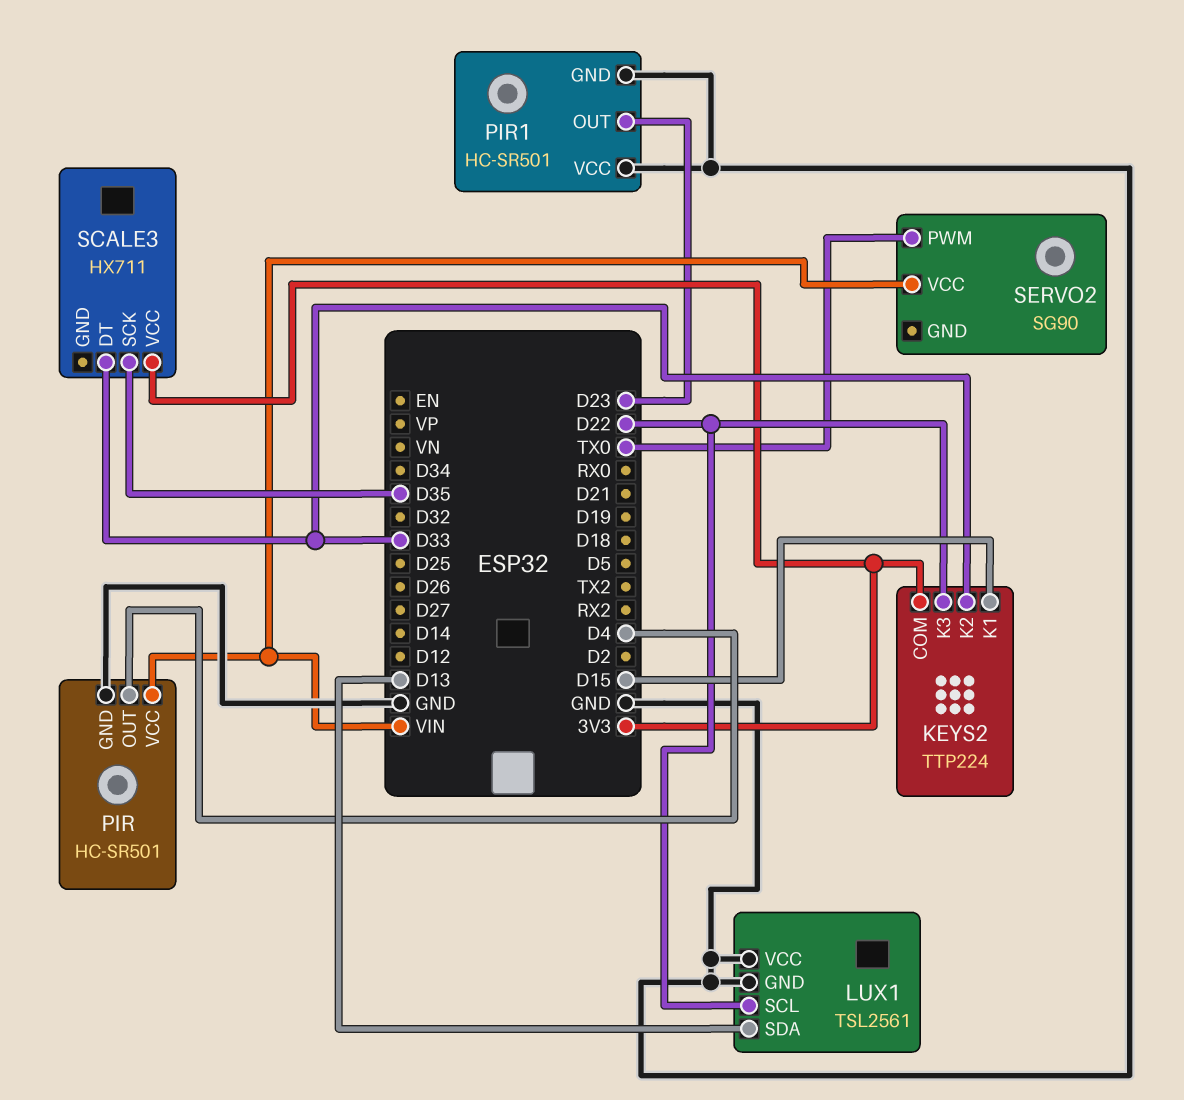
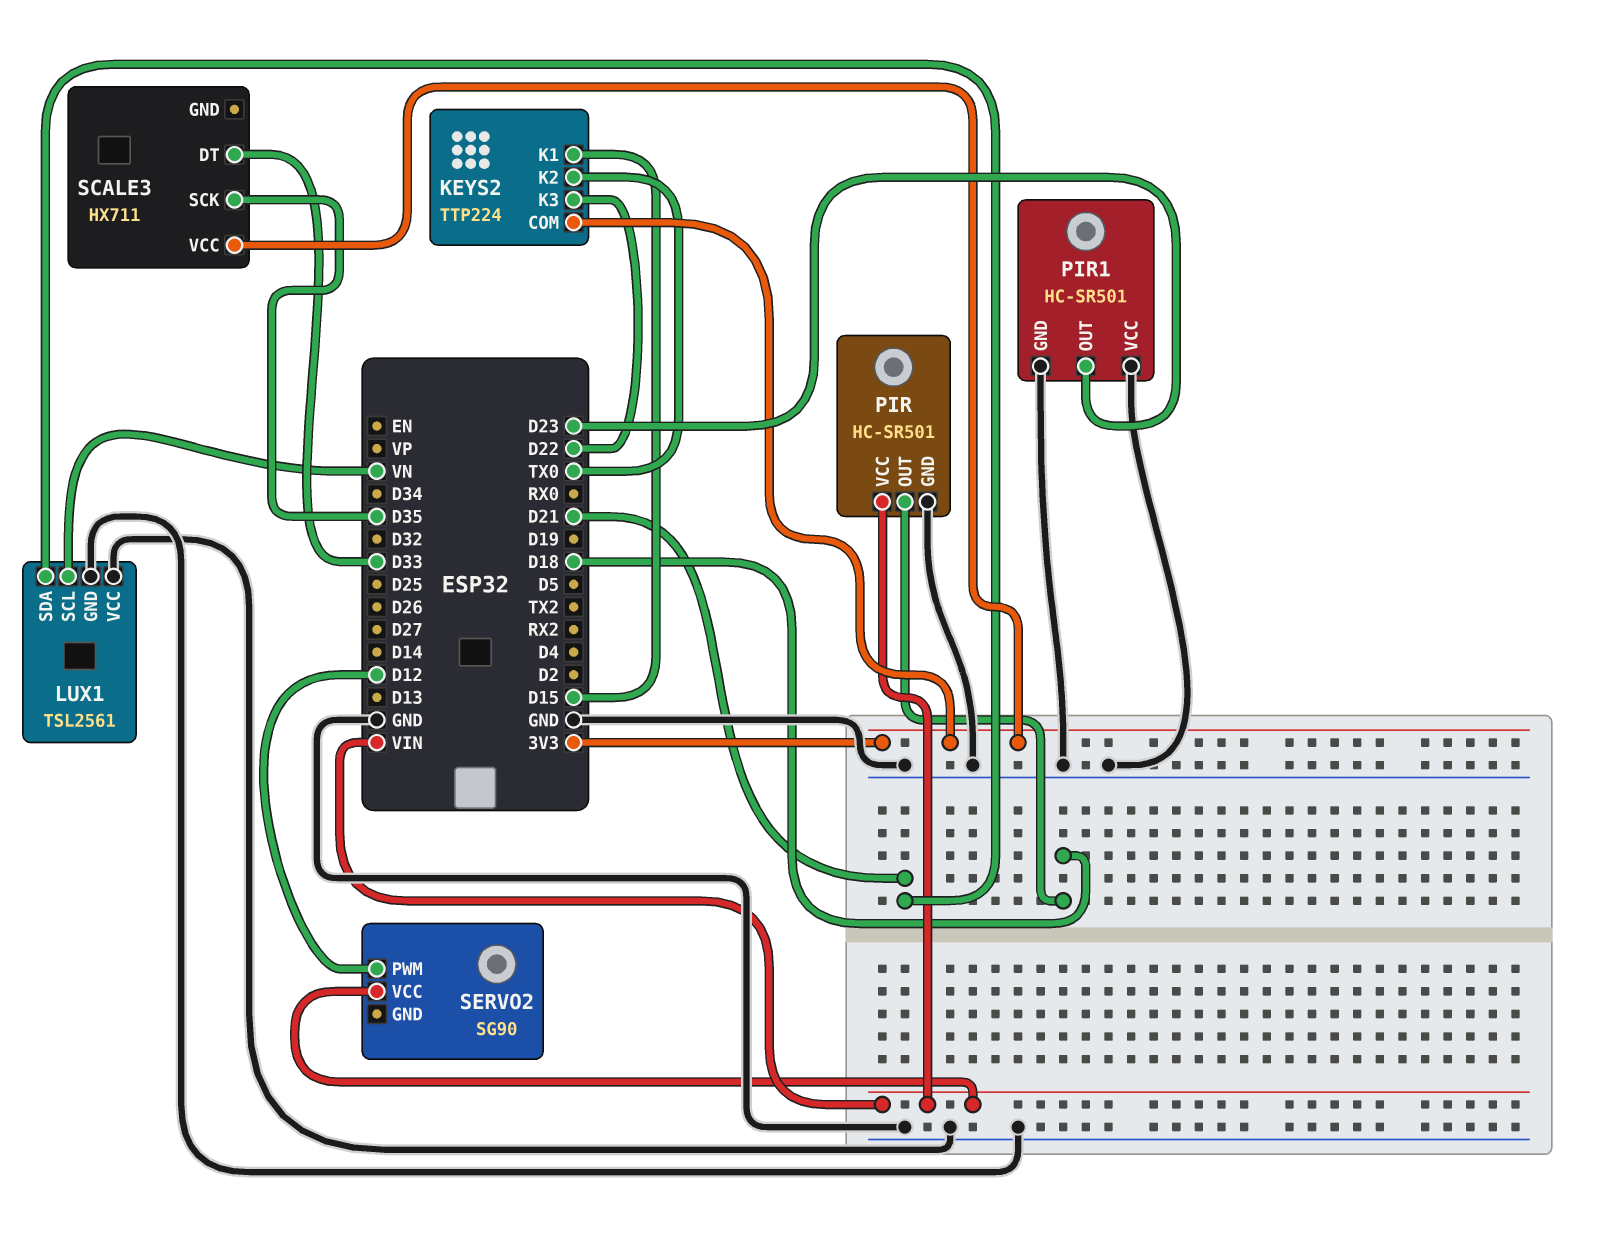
KEYS2 pin K2: D33 -> TX0
LUX1 pin SCL: D22 -> VN
LUX1 pin SDA: D13 -> D21
PIR pin OUT: D4 -> D18
SERVO2 pin PWM: TX0 -> D12

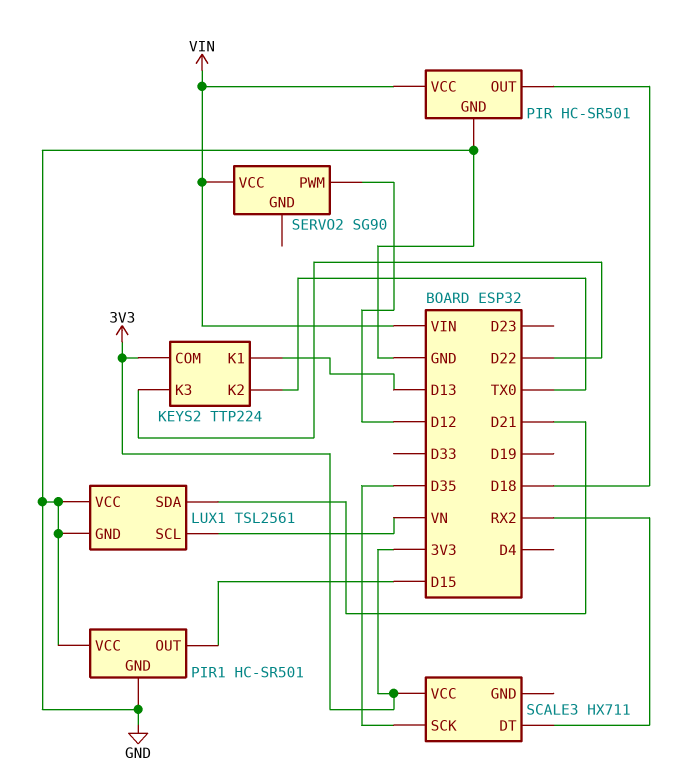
KEYS2 pin K1: D15 -> D13
PIR1 pin OUT: D23 -> D15
SCALE3 pin DT: D33 -> RX2

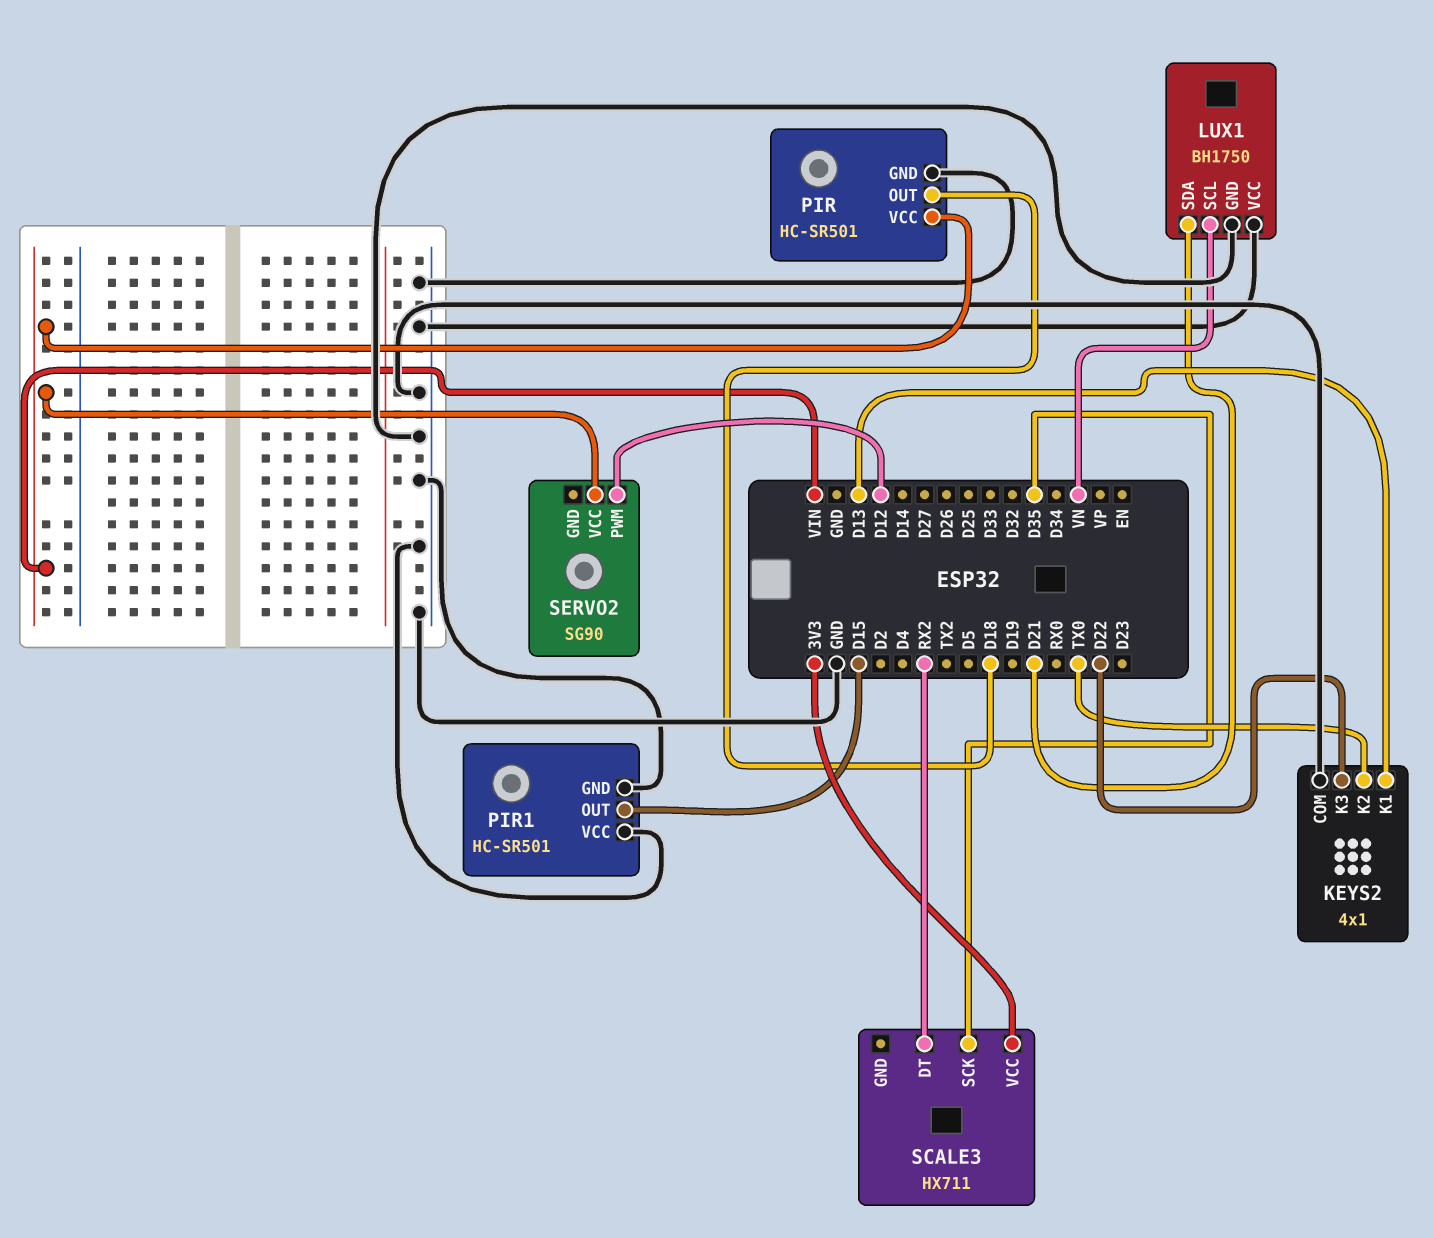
KEYS2: TTP224 -> 4x1
KEYS2 pin COM: 3V3 -> GND
LUX1: TSL2561 -> BH1750

